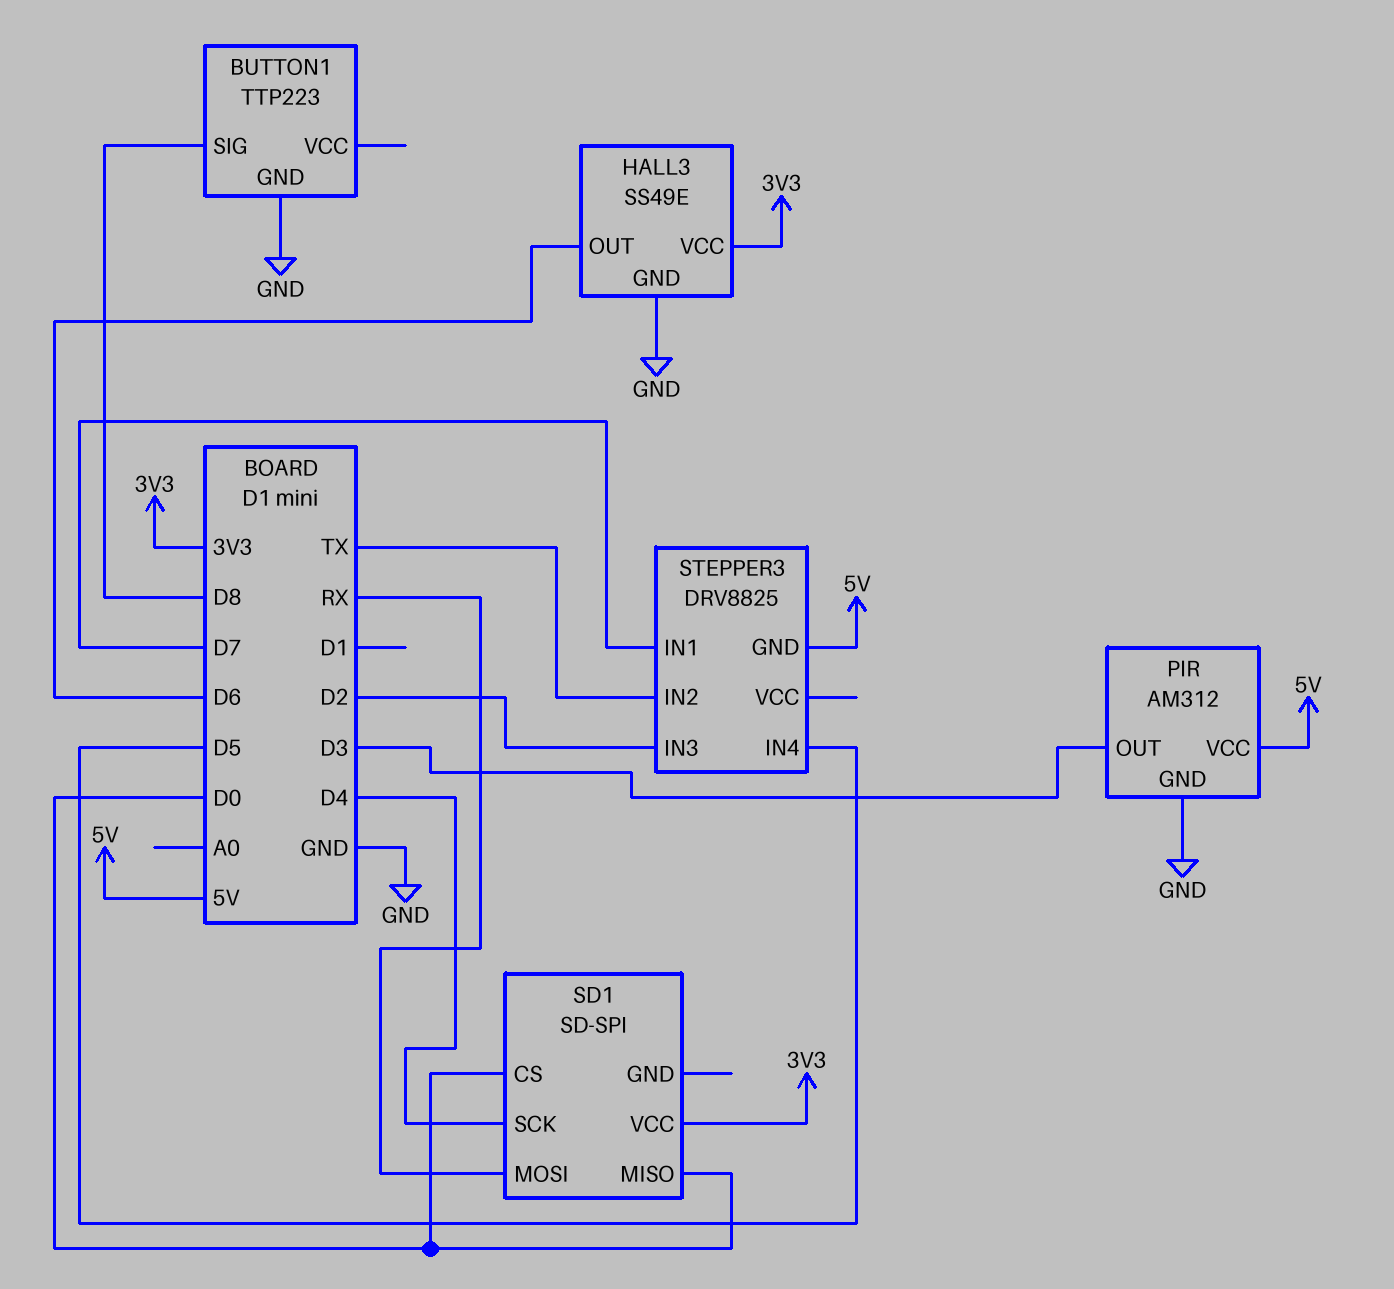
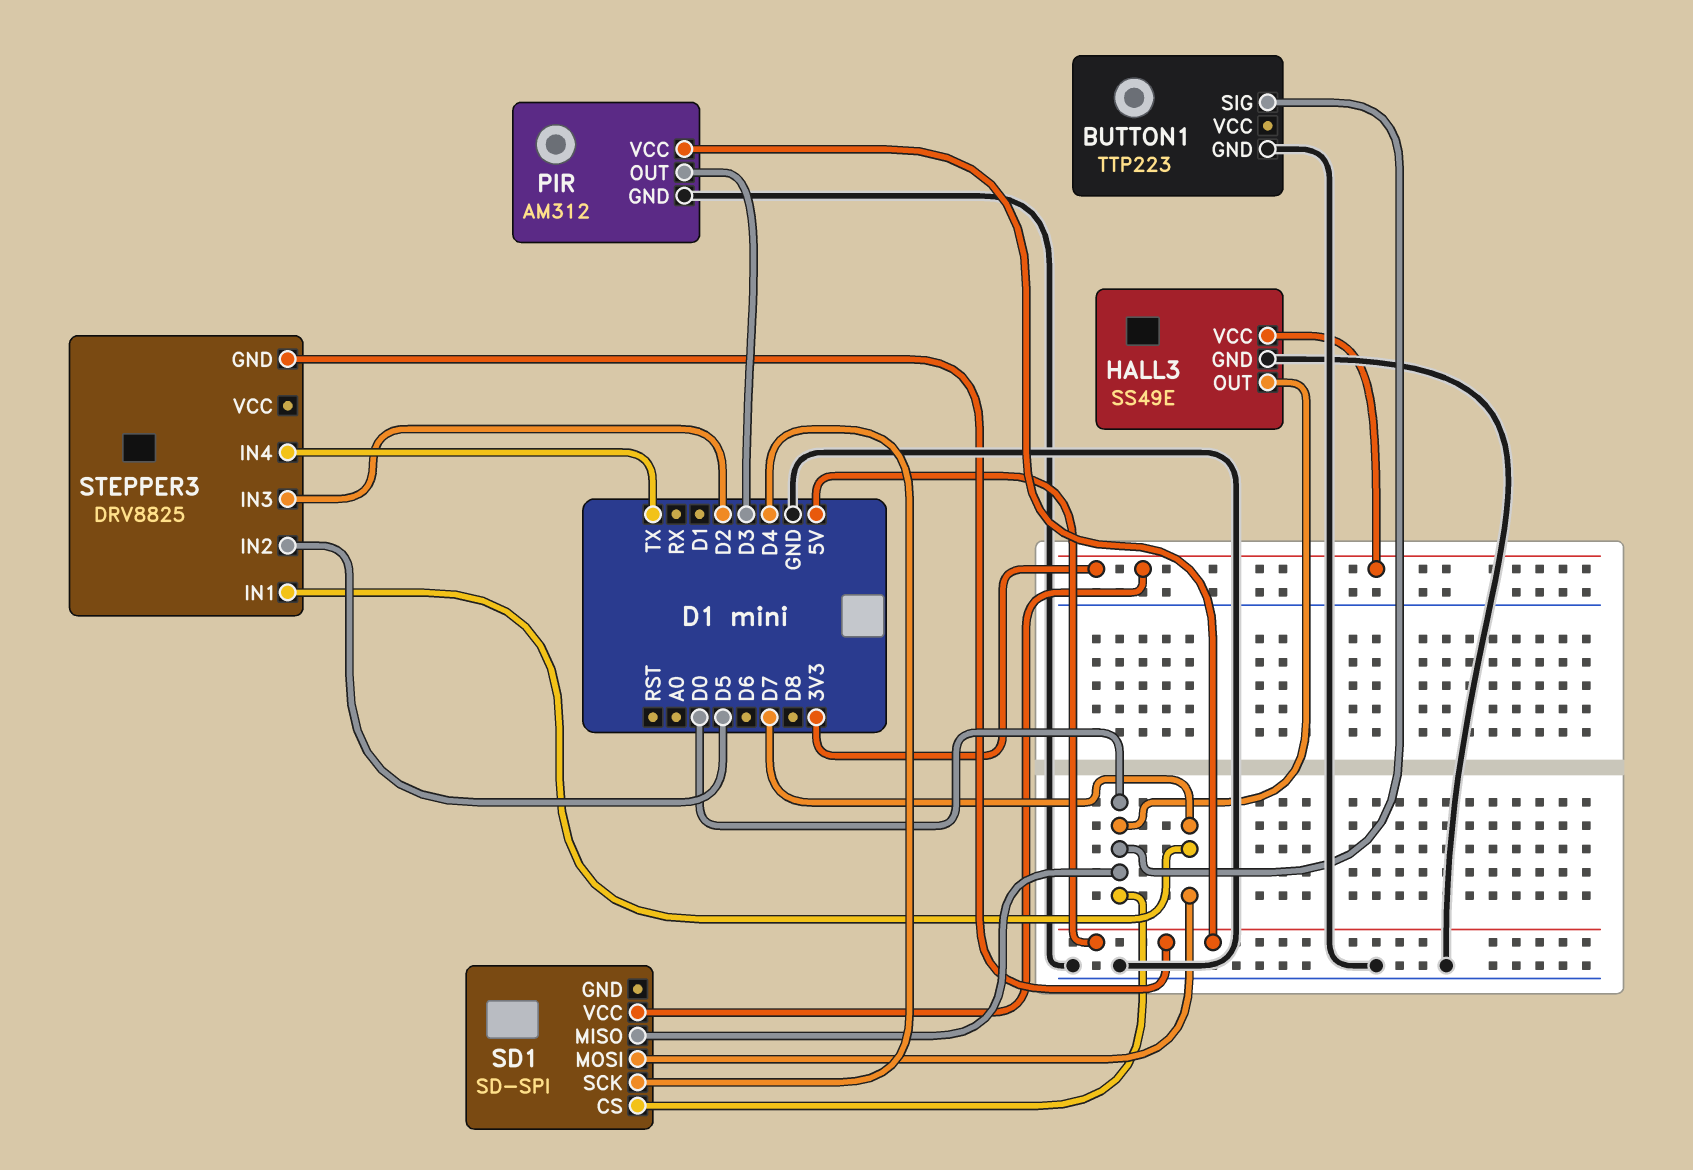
BUTTON1 pin SIG: D8 -> D0
HALL3 pin OUT: D6 -> D0
SD1 pin MOSI: RX -> D7
STEPPER3 pin IN2: TX -> D5
STEPPER3 pin IN4: D5 -> TX

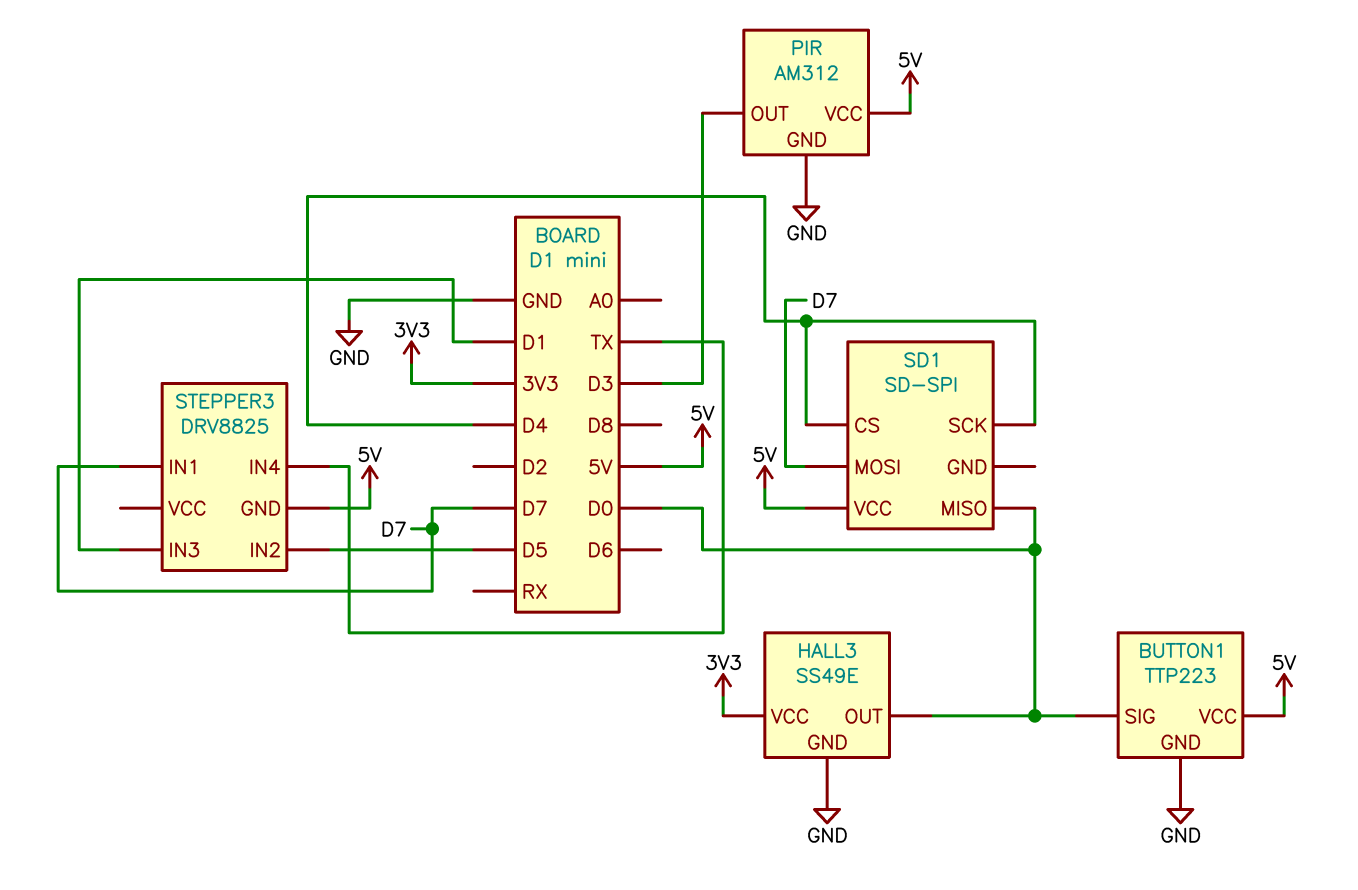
BUTTON1 pin VCC: none -> 5V
SD1 pin CS: D0 -> D4
SD1 pin VCC: 3V3 -> 5V
STEPPER3 pin IN3: D2 -> D1

